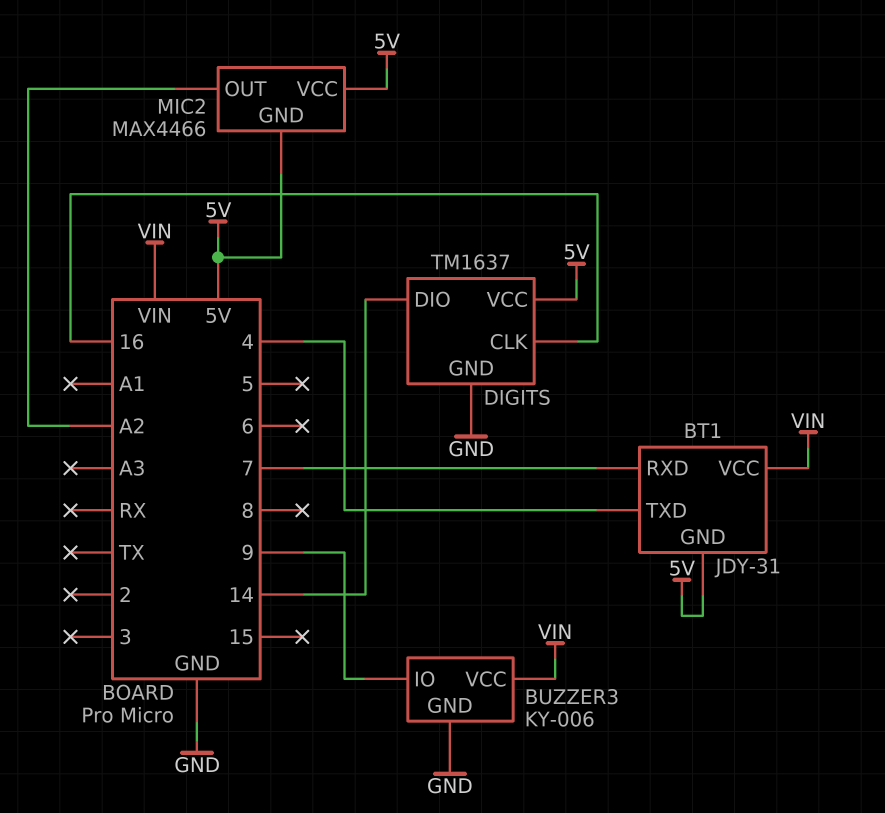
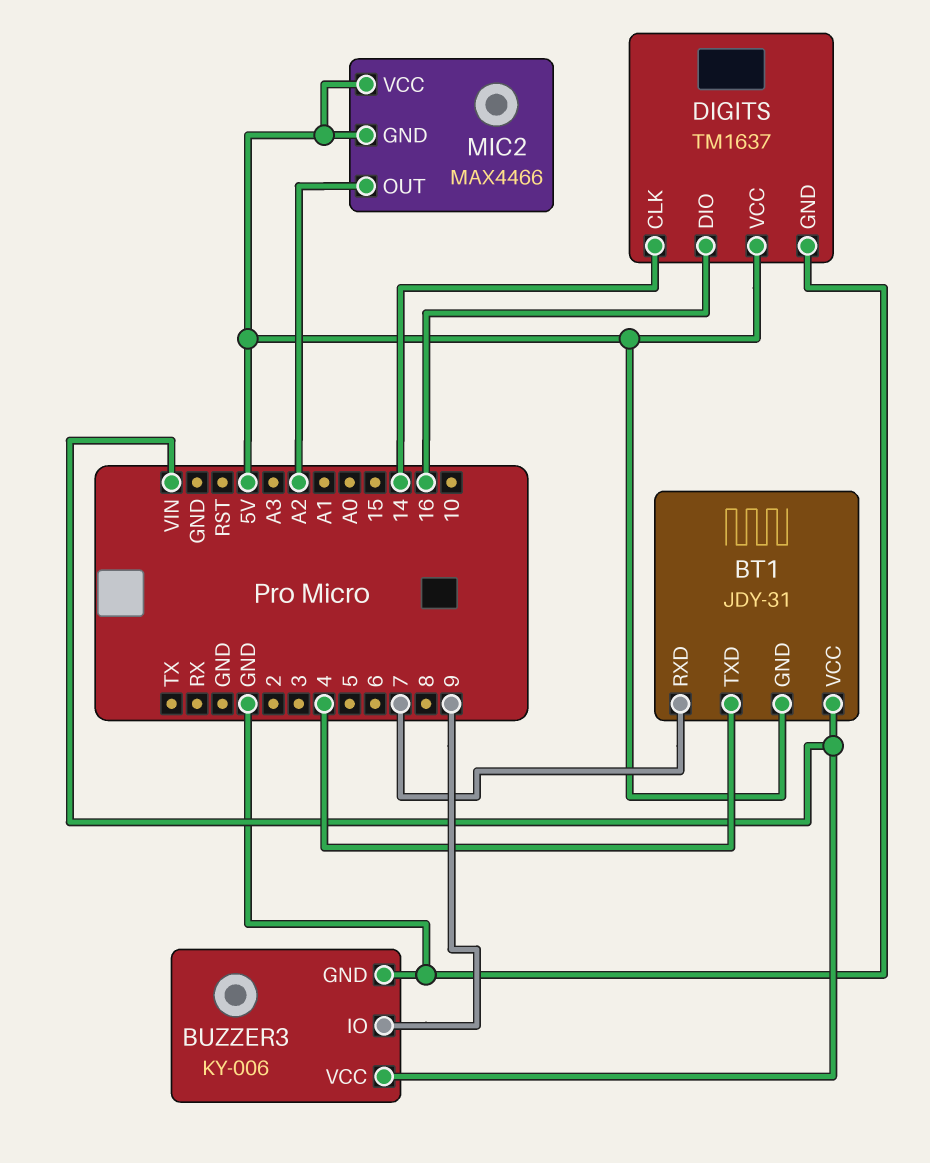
DIGITS pin CLK: 16 -> 14
DIGITS pin DIO: 14 -> 16

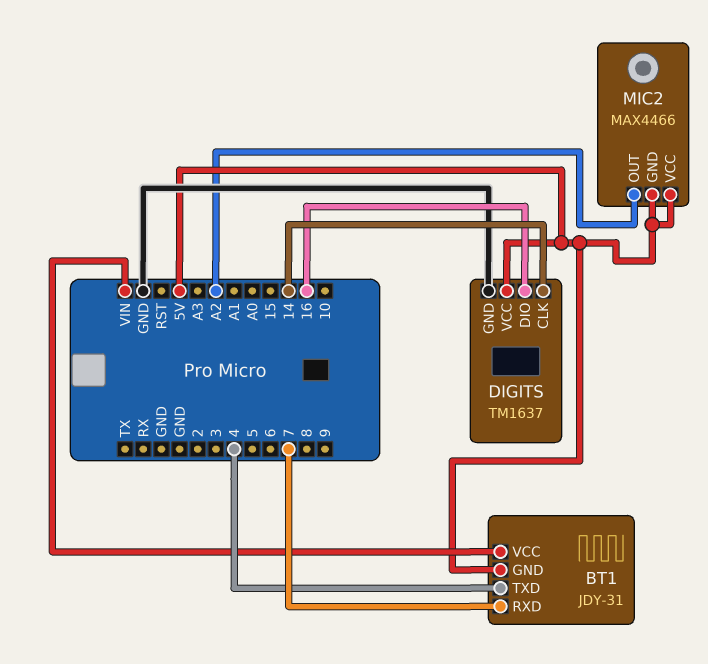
BUZZER3: KY-006 -> none
BUZZER3 pin GND: GND -> none
BUZZER3 pin IO: 9 -> none
BUZZER3 pin VCC: VIN -> none

